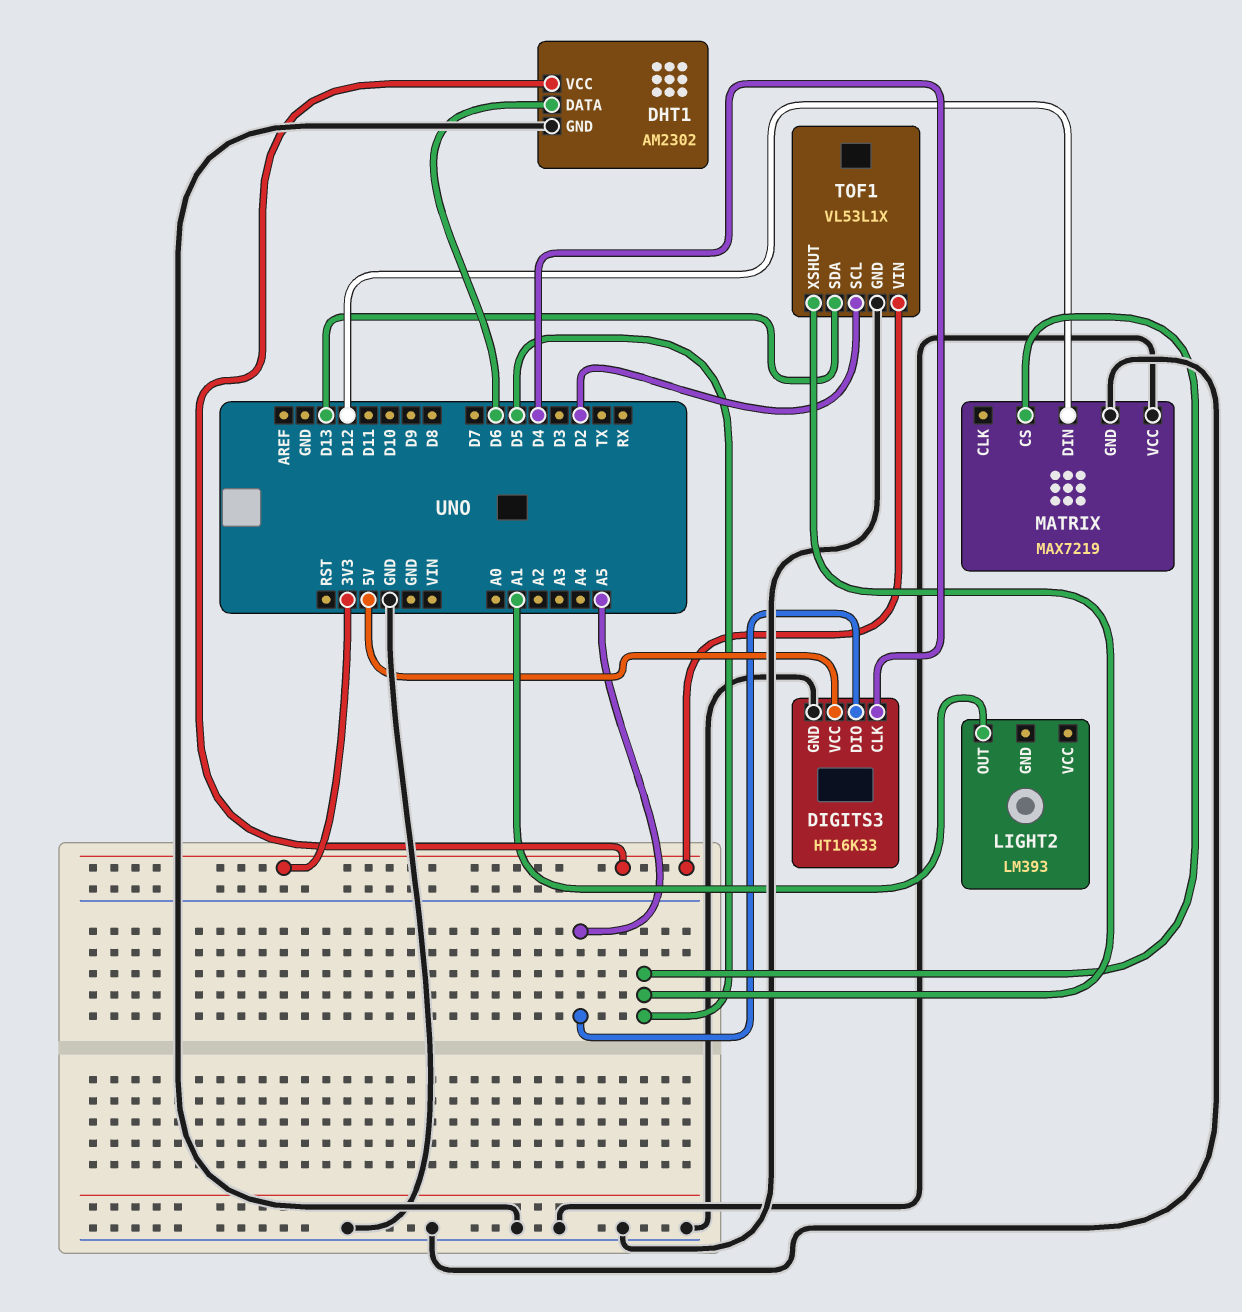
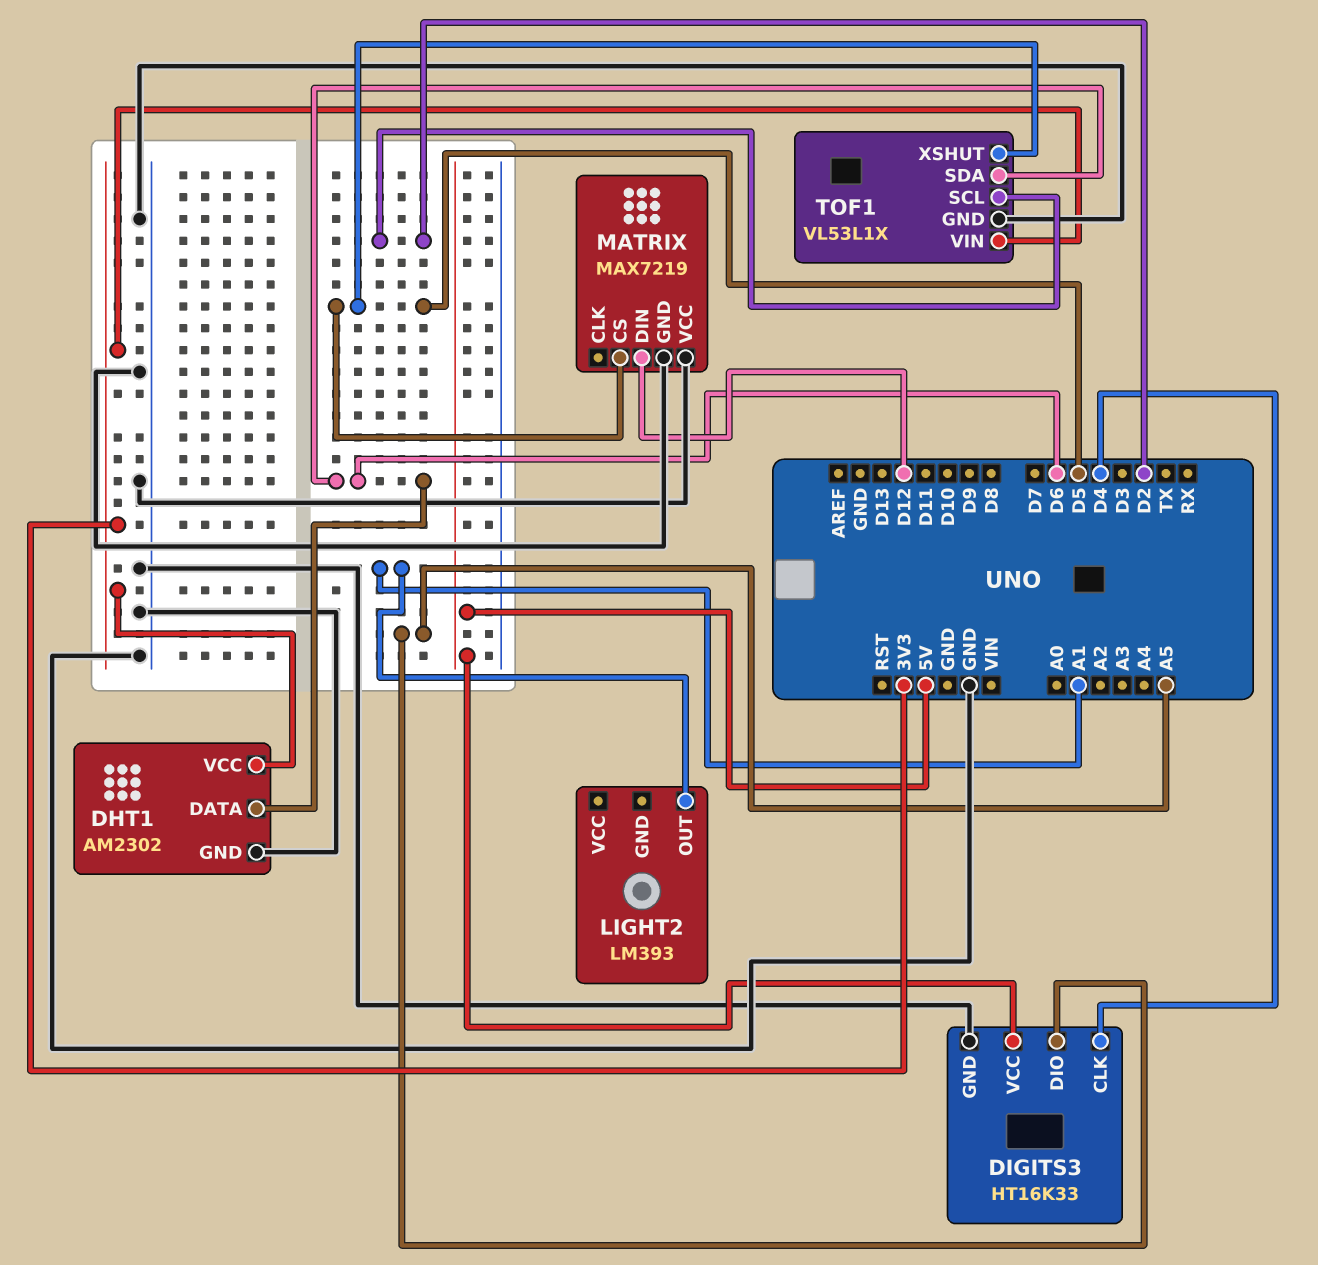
TOF1 pin SDA: D13 -> D6

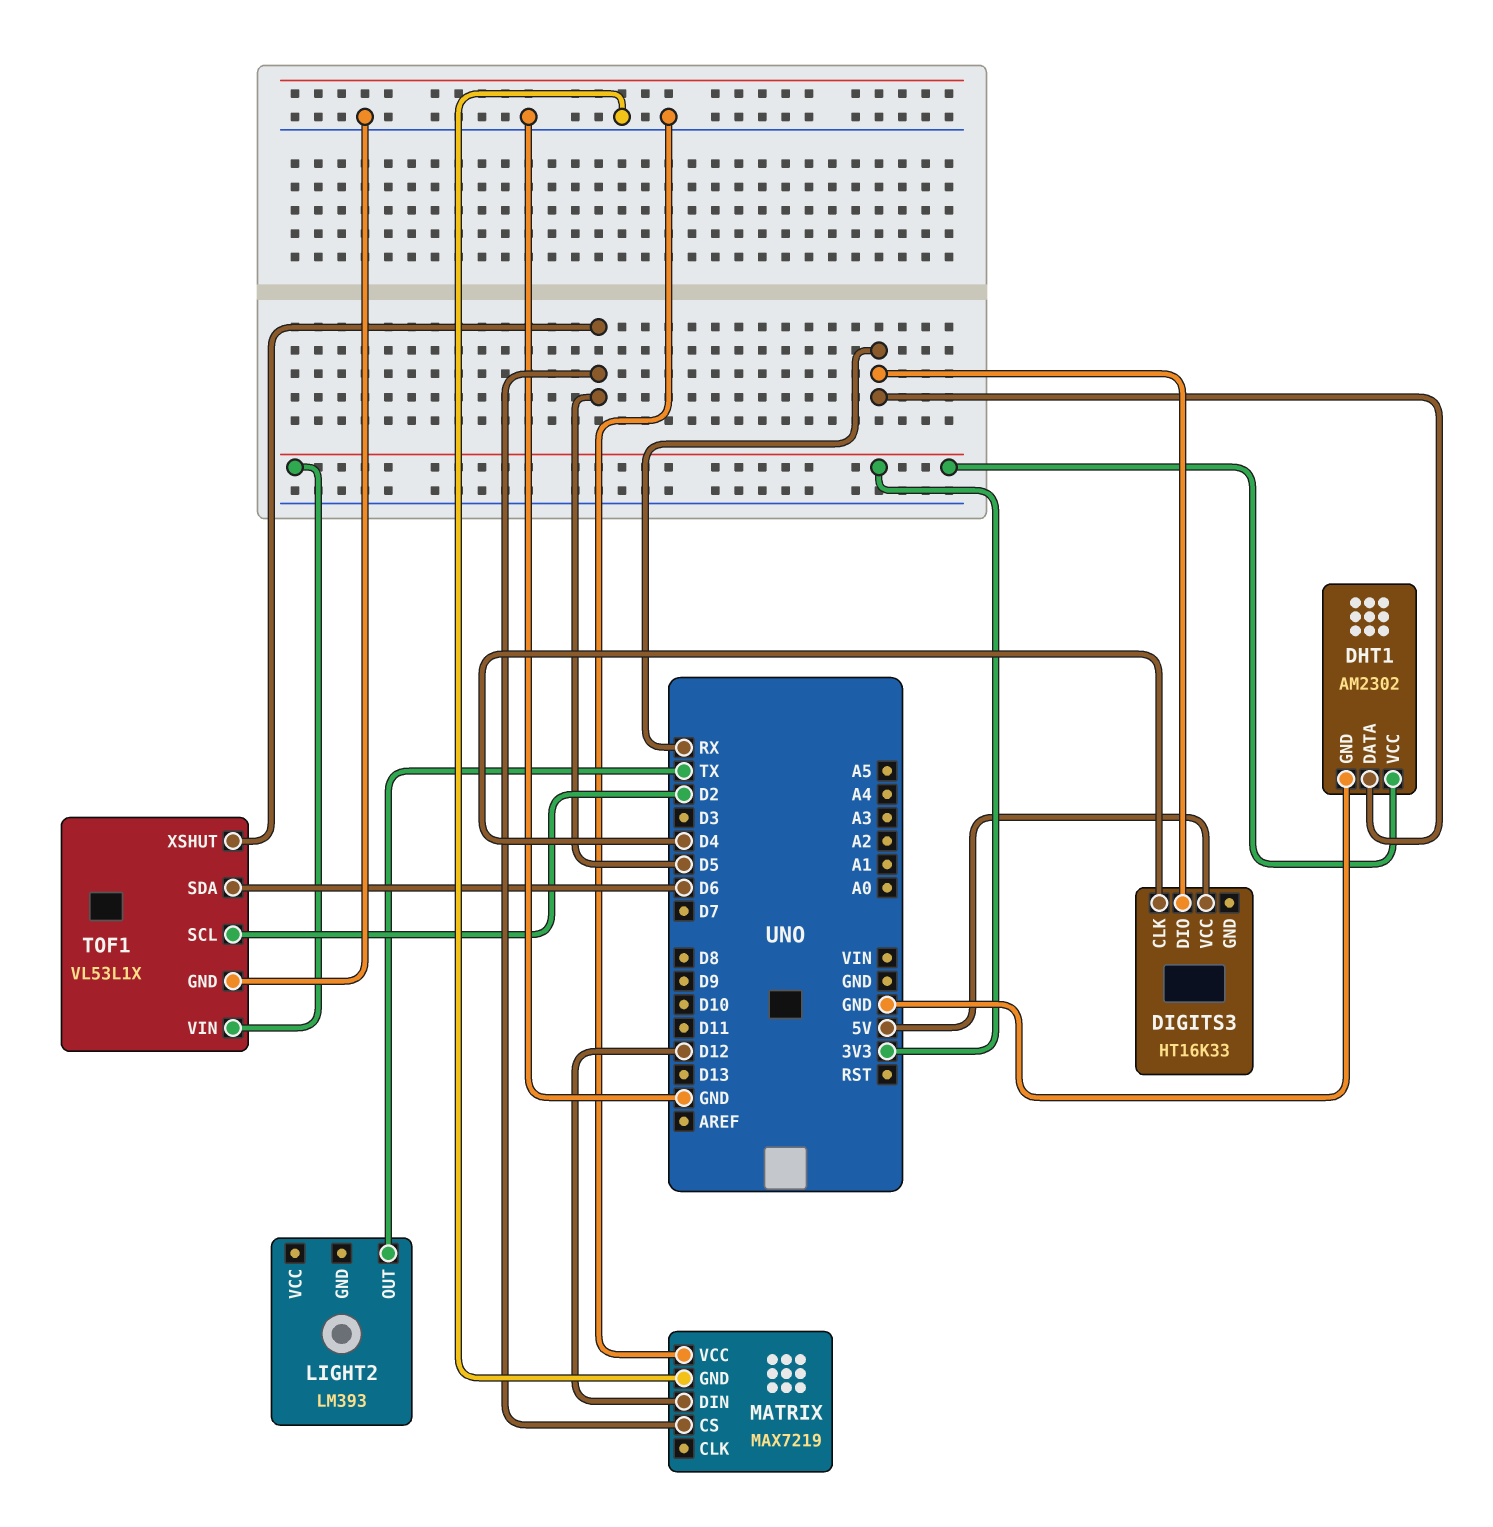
DHT1 pin DATA: D6 -> RX
DIGITS3 pin DIO: A5 -> RX
DIGITS3 pin GND: GND -> none
LIGHT2 pin OUT: A1 -> TX

